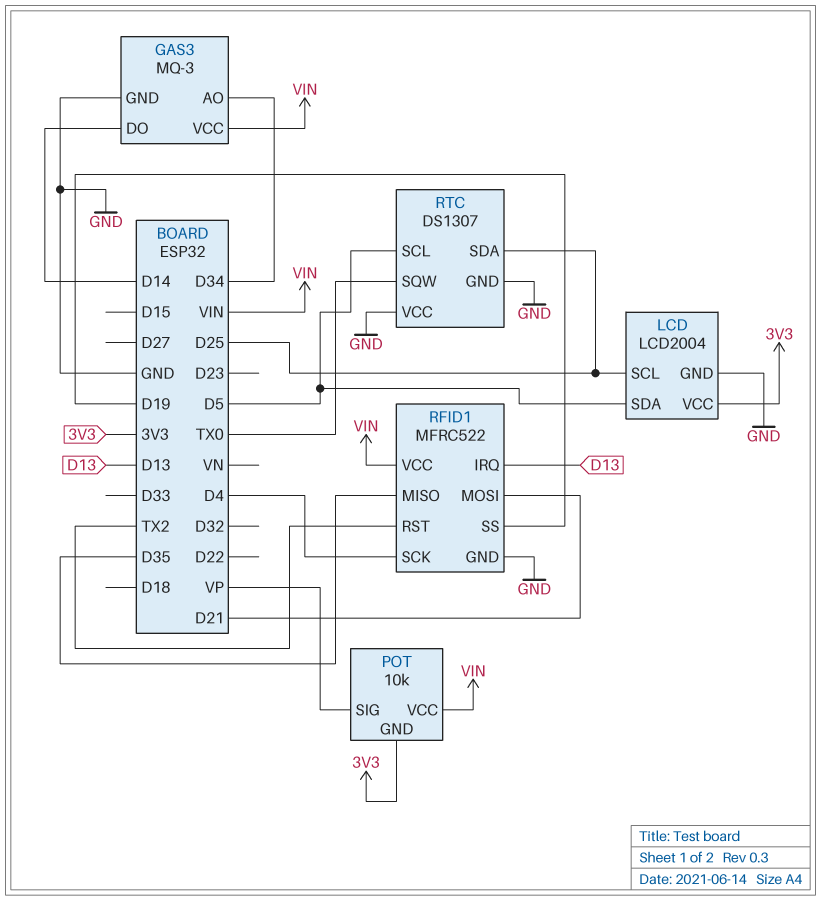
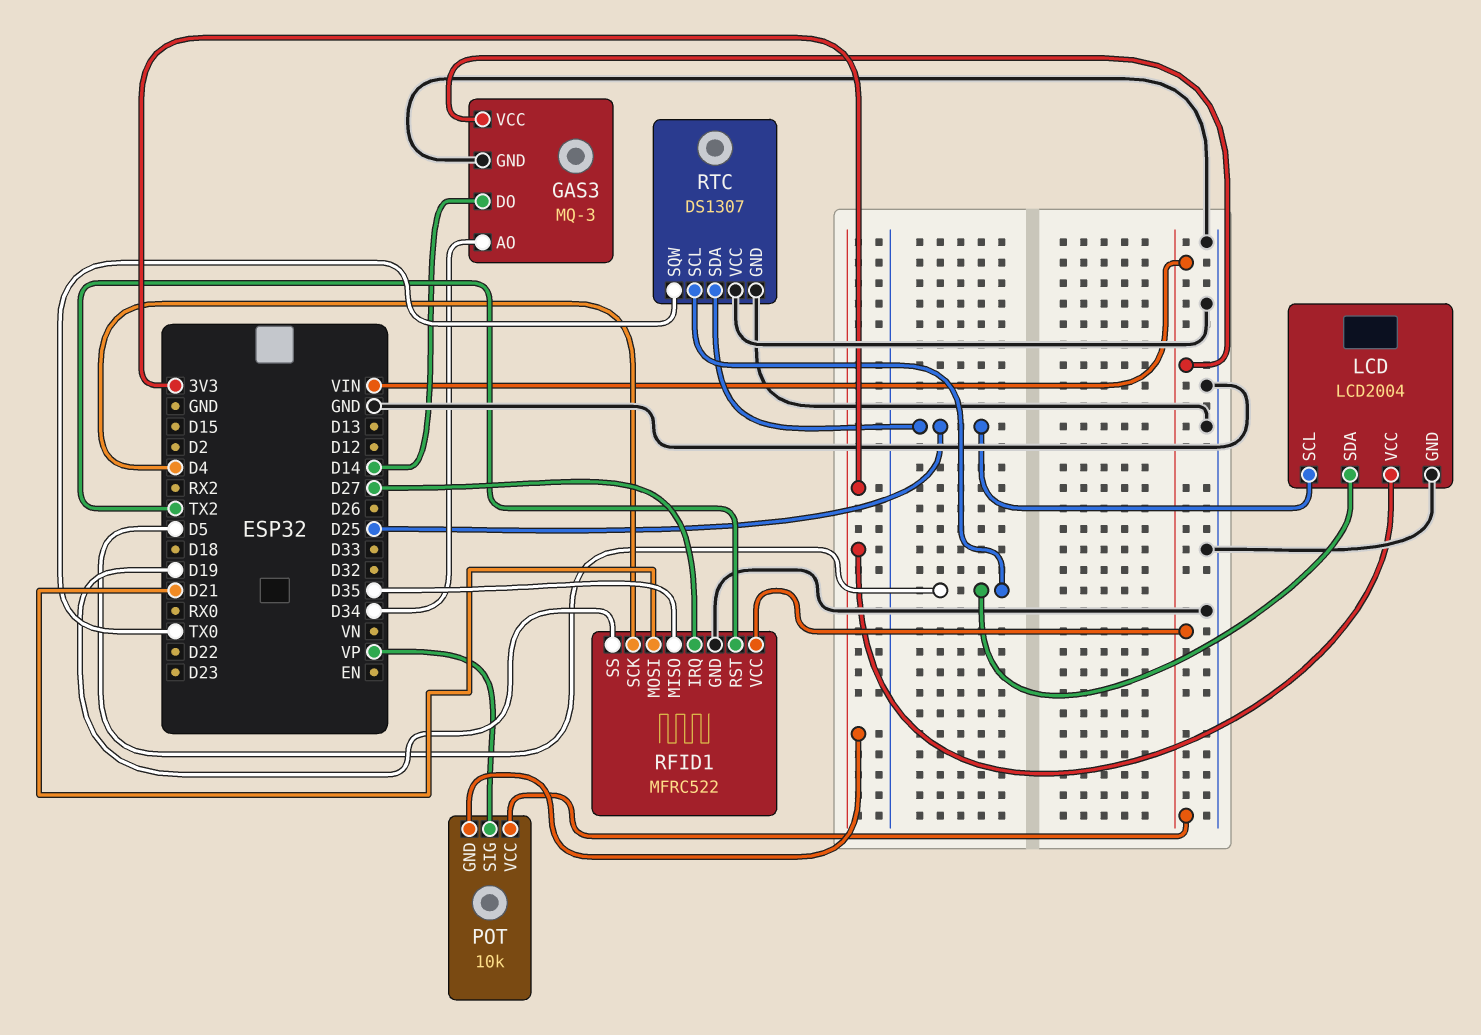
RFID1 pin IRQ: D13 -> D27

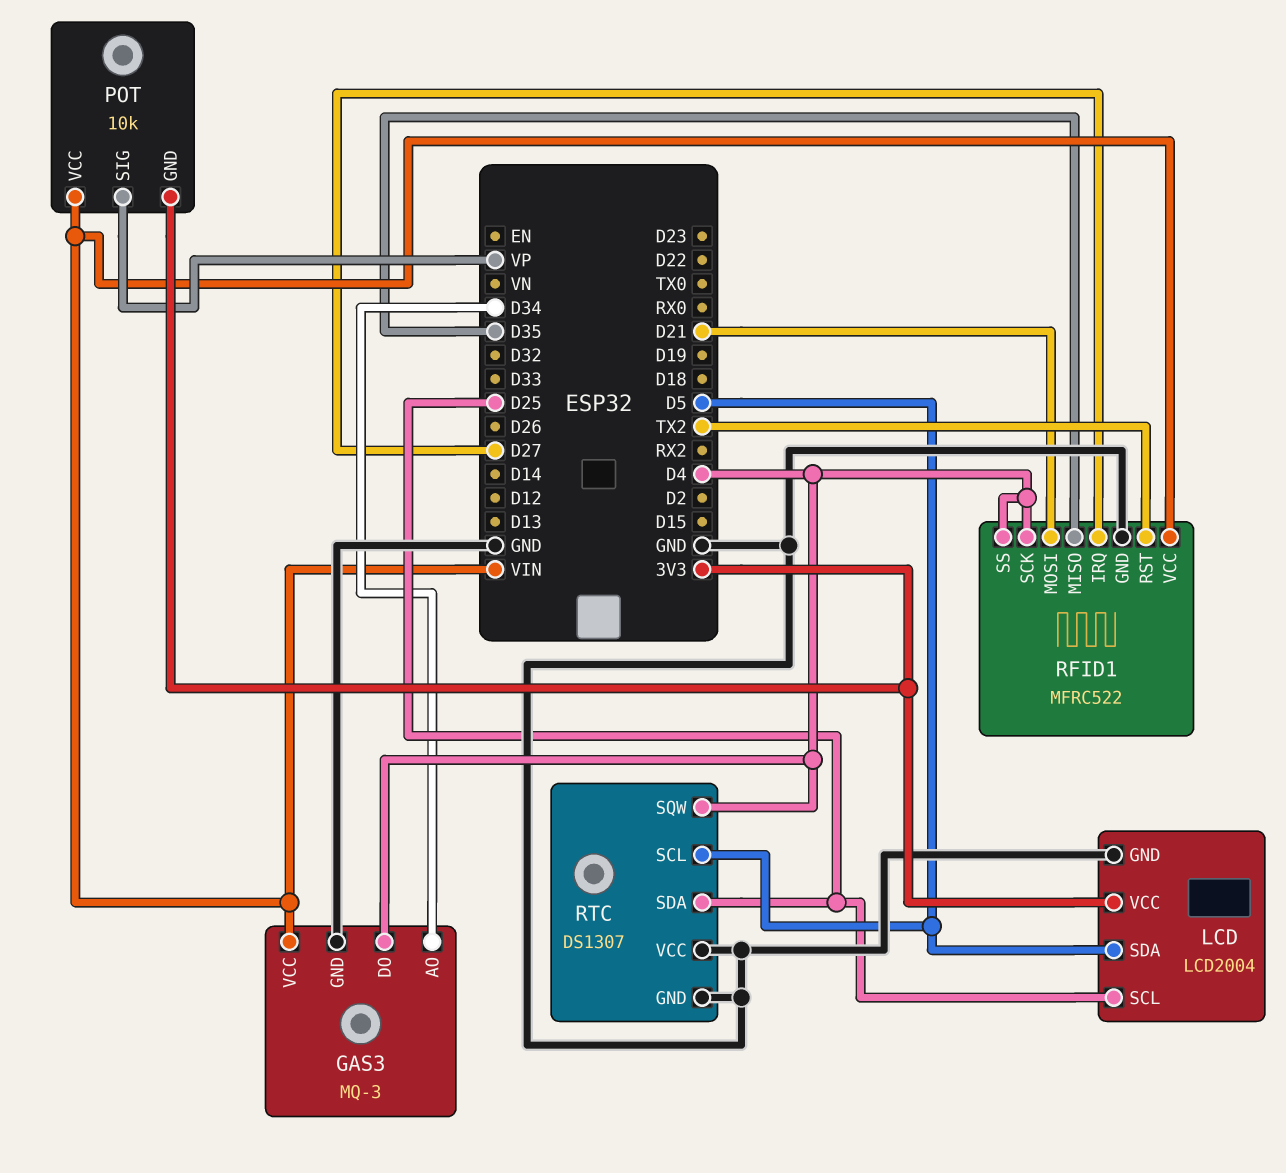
GAS3 pin DO: D14 -> D4
RFID1 pin SS: D19 -> D4
RTC pin SQW: TX0 -> D4

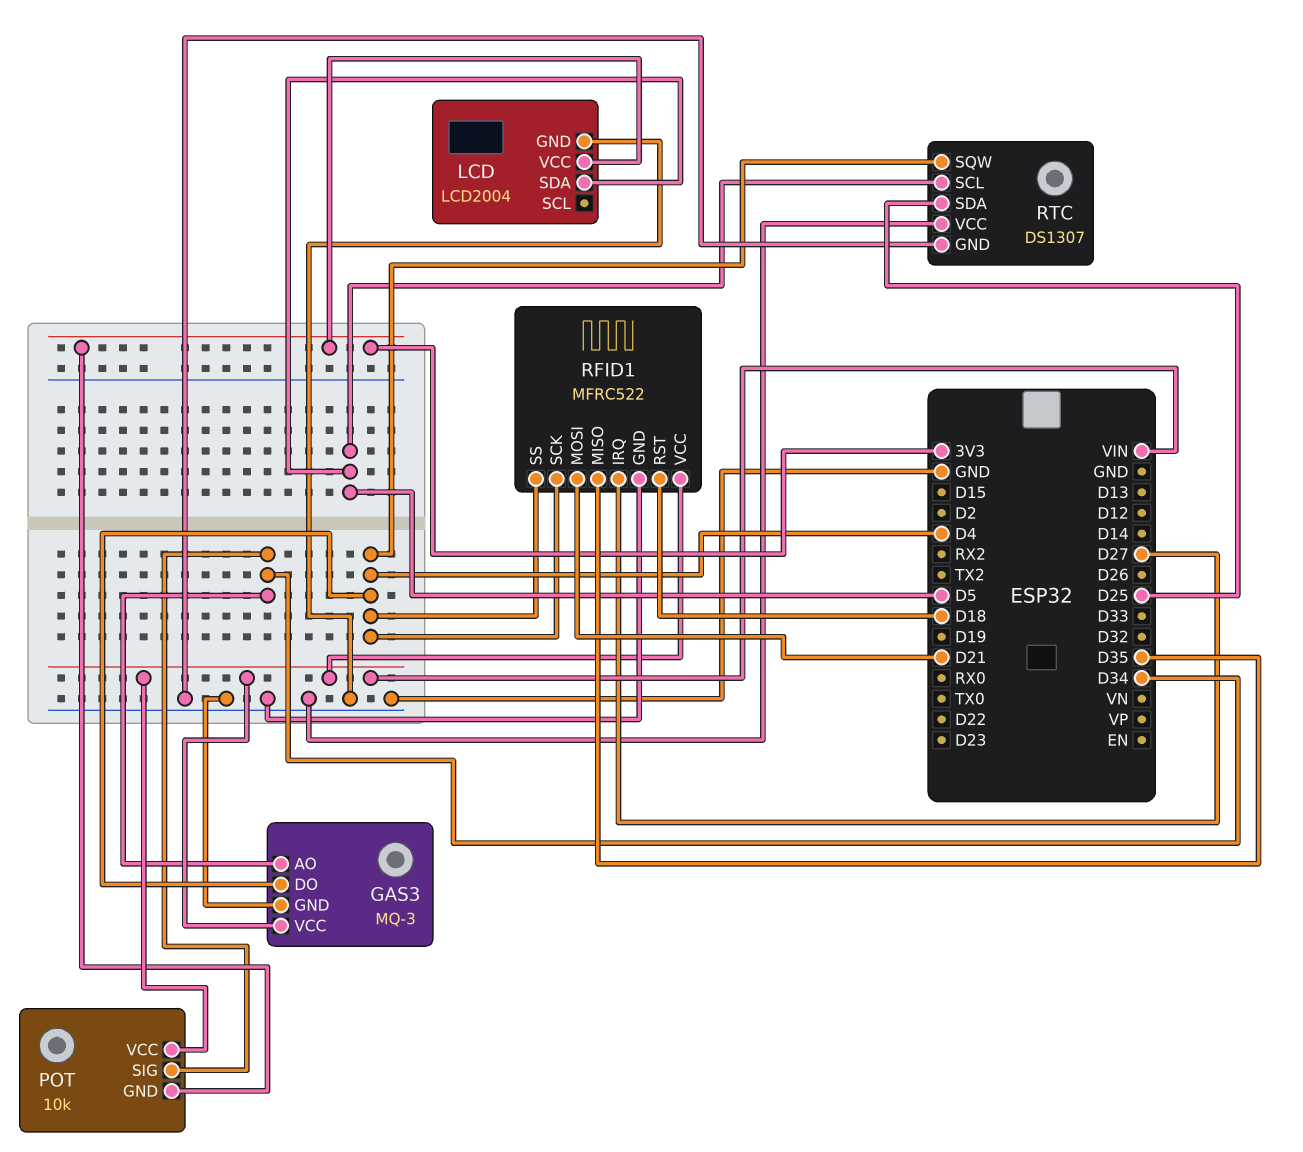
LCD pin SCL: D25 -> none
POT pin SIG: VP -> D34
RFID1 pin RST: TX2 -> D18

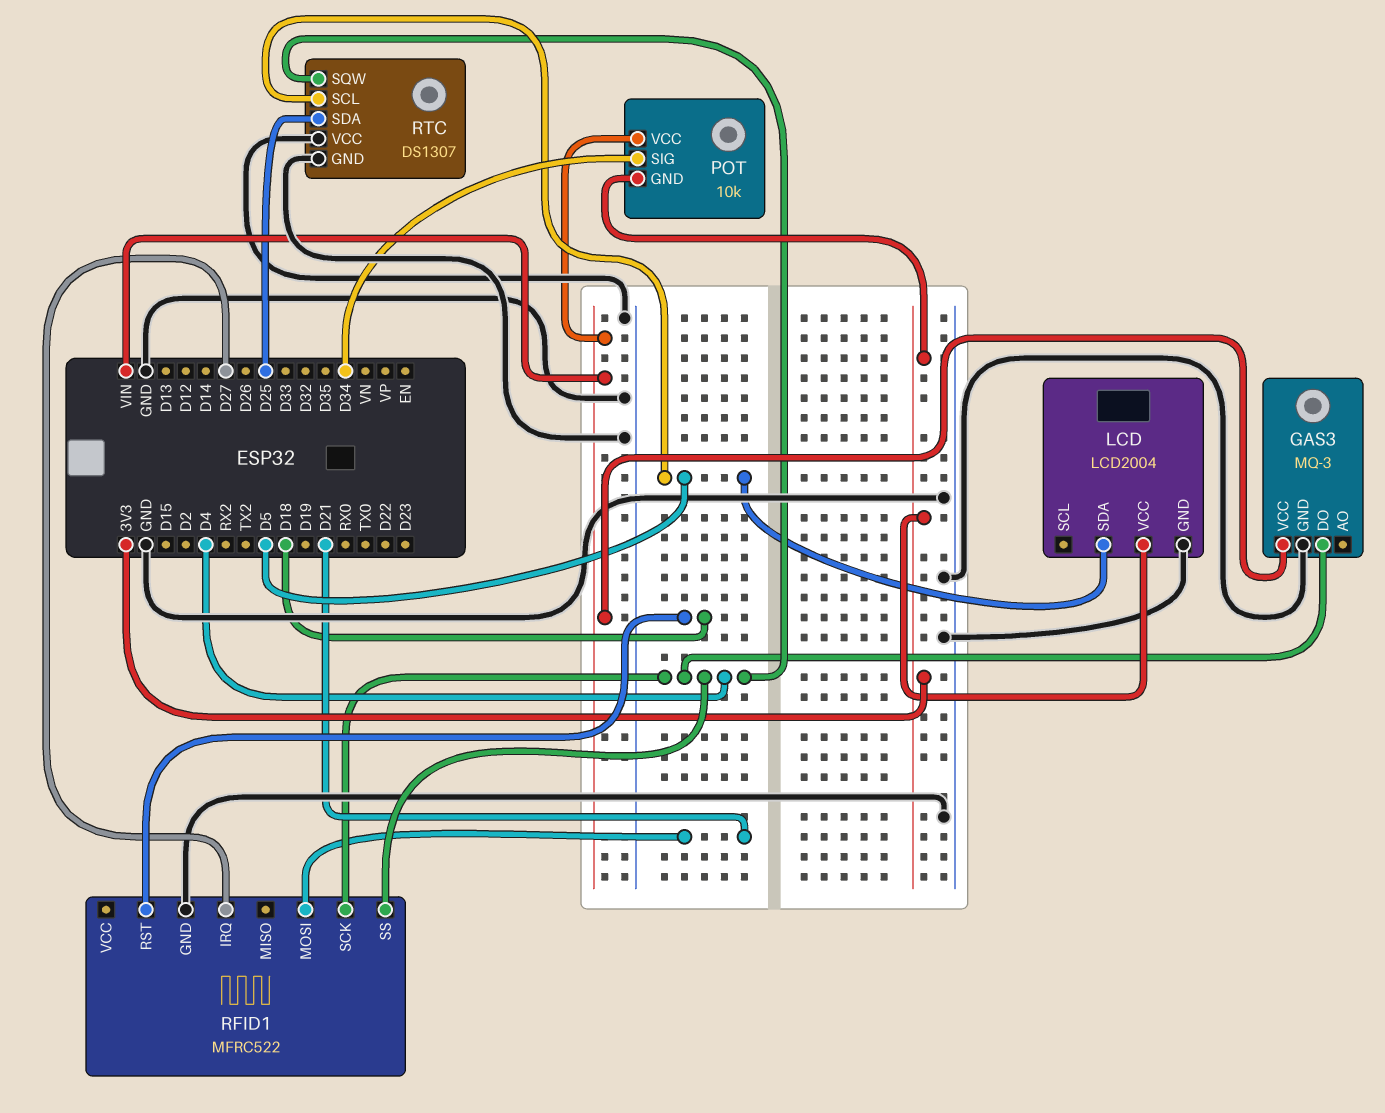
GAS3 pin AO: D34 -> none
RFID1 pin MISO: D35 -> none
RFID1 pin VCC: VIN -> none

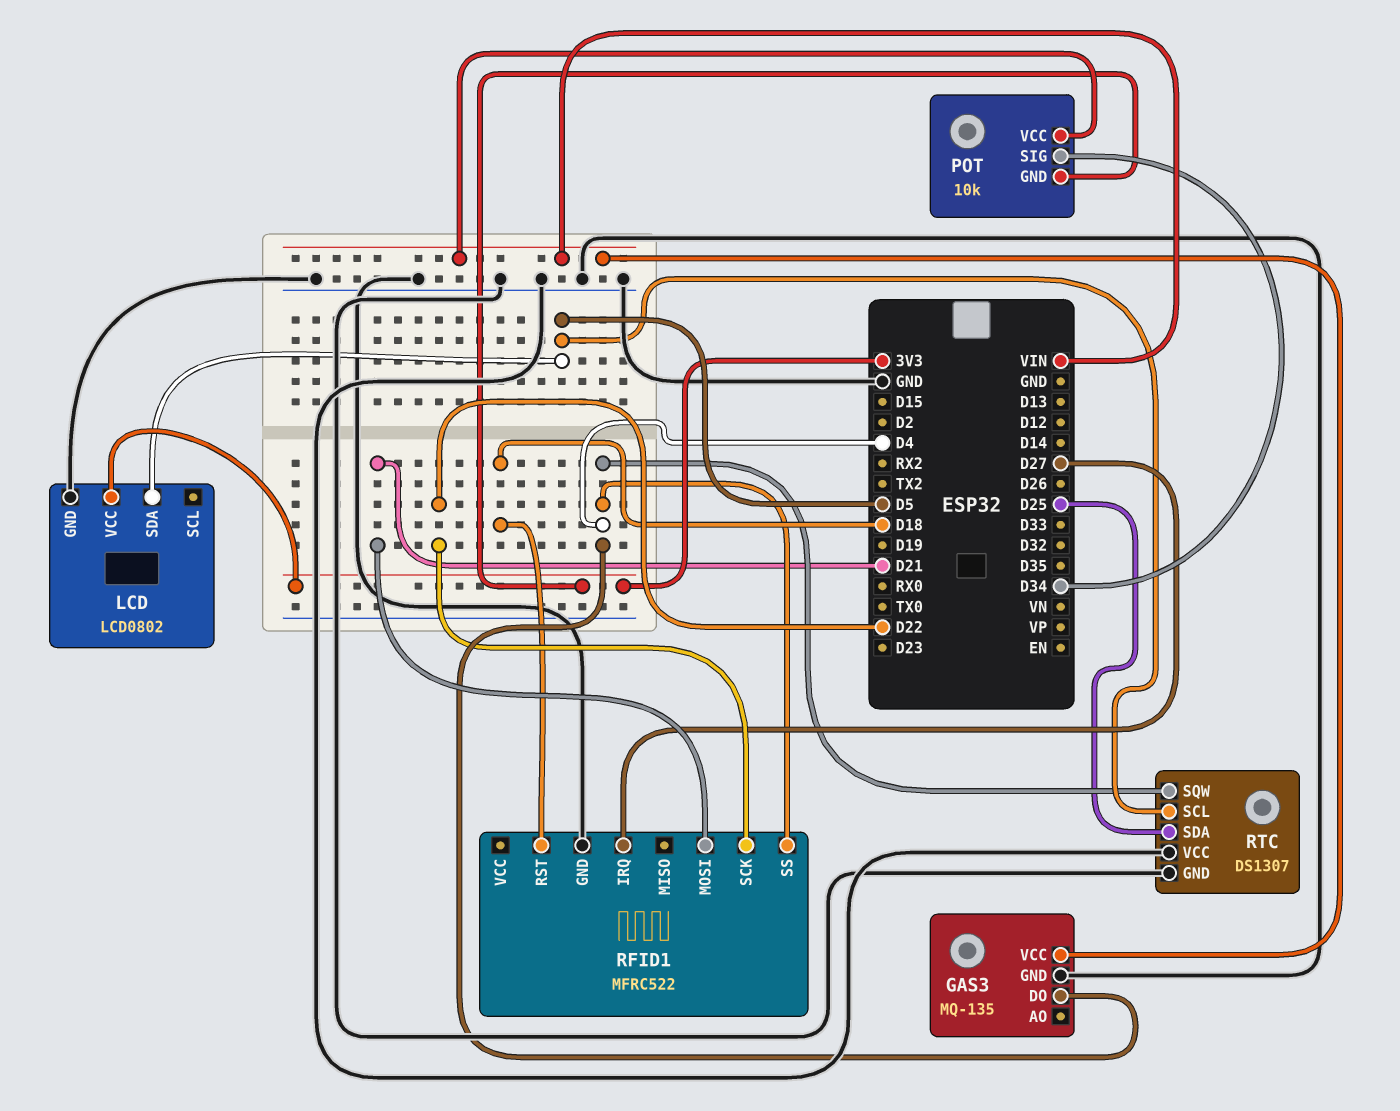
GAS3: MQ-3 -> MQ-135
LCD: LCD2004 -> LCD0802
RFID1 pin SCK: D4 -> D22

